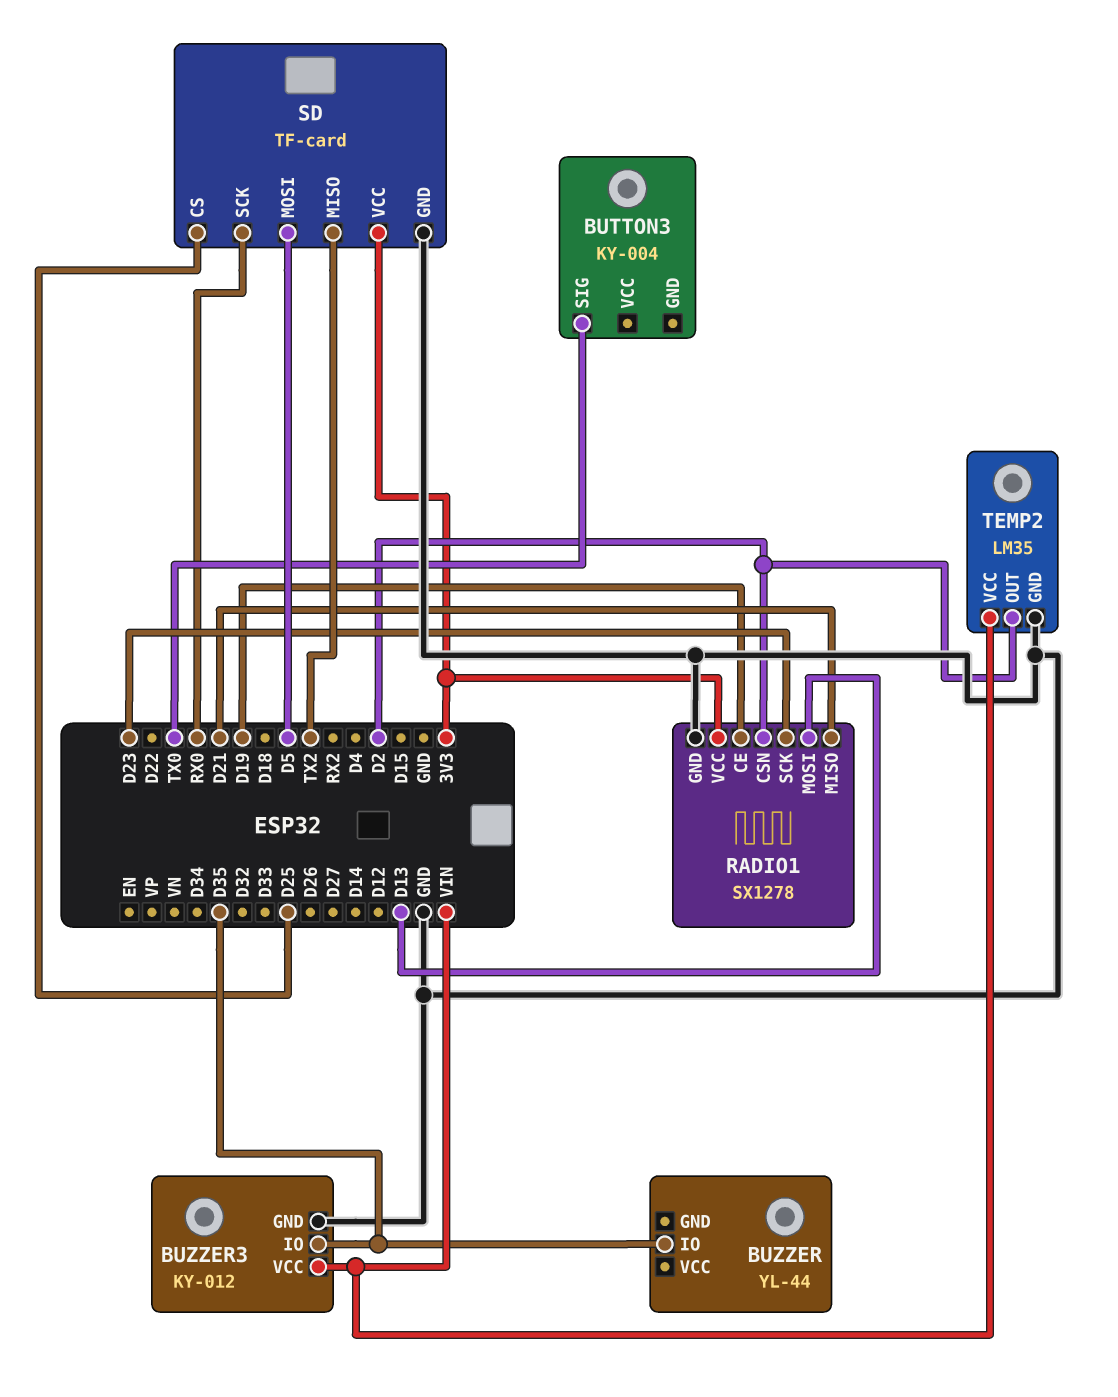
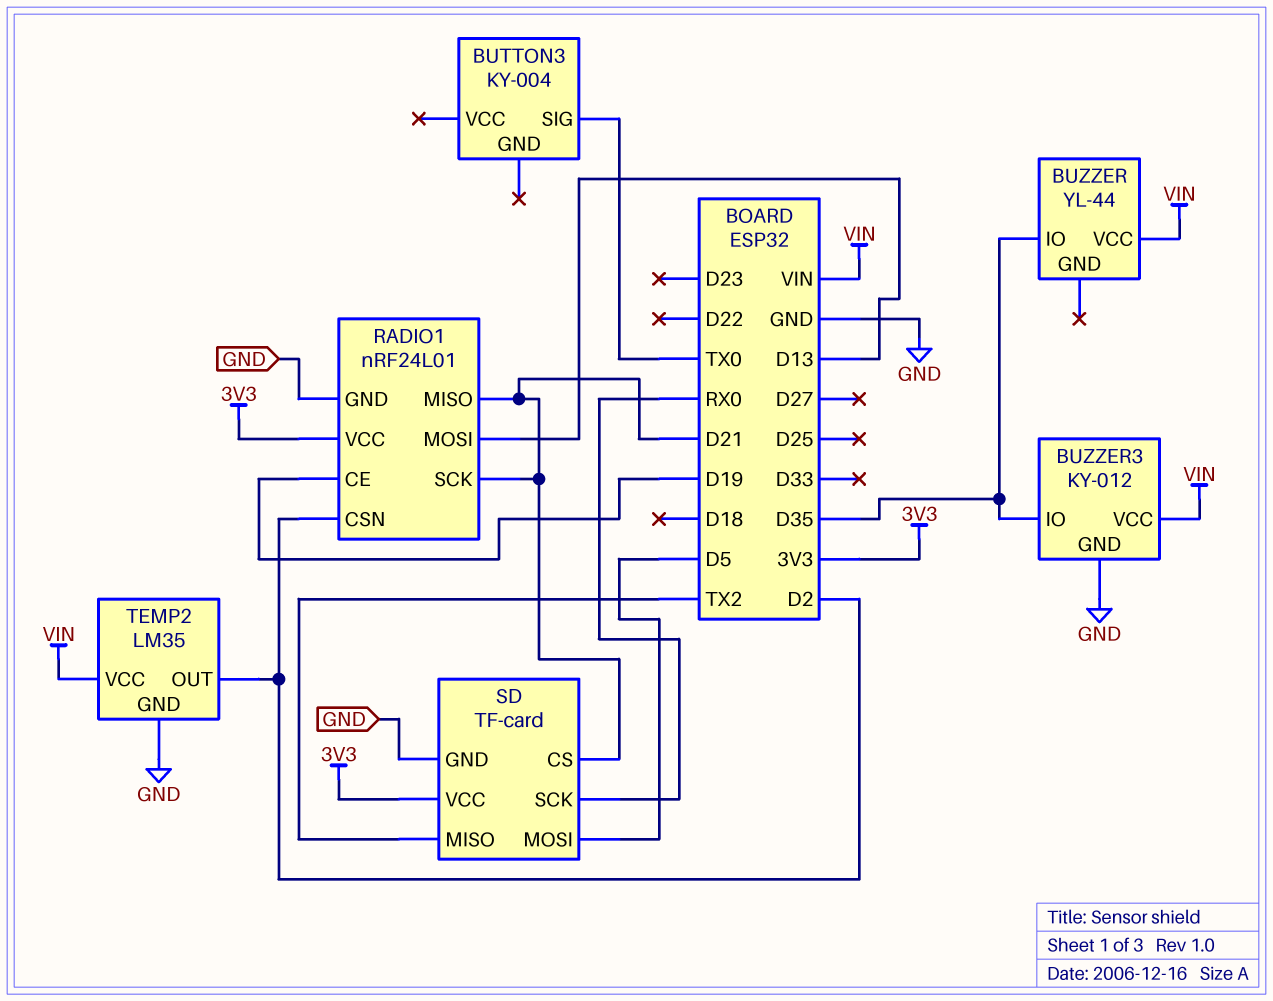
BUZZER pin VCC: none -> VIN
RADIO1: SX1278 -> nRF24L01
RADIO1 pin SCK: D23 -> D21
SD pin CS: D25 -> D21

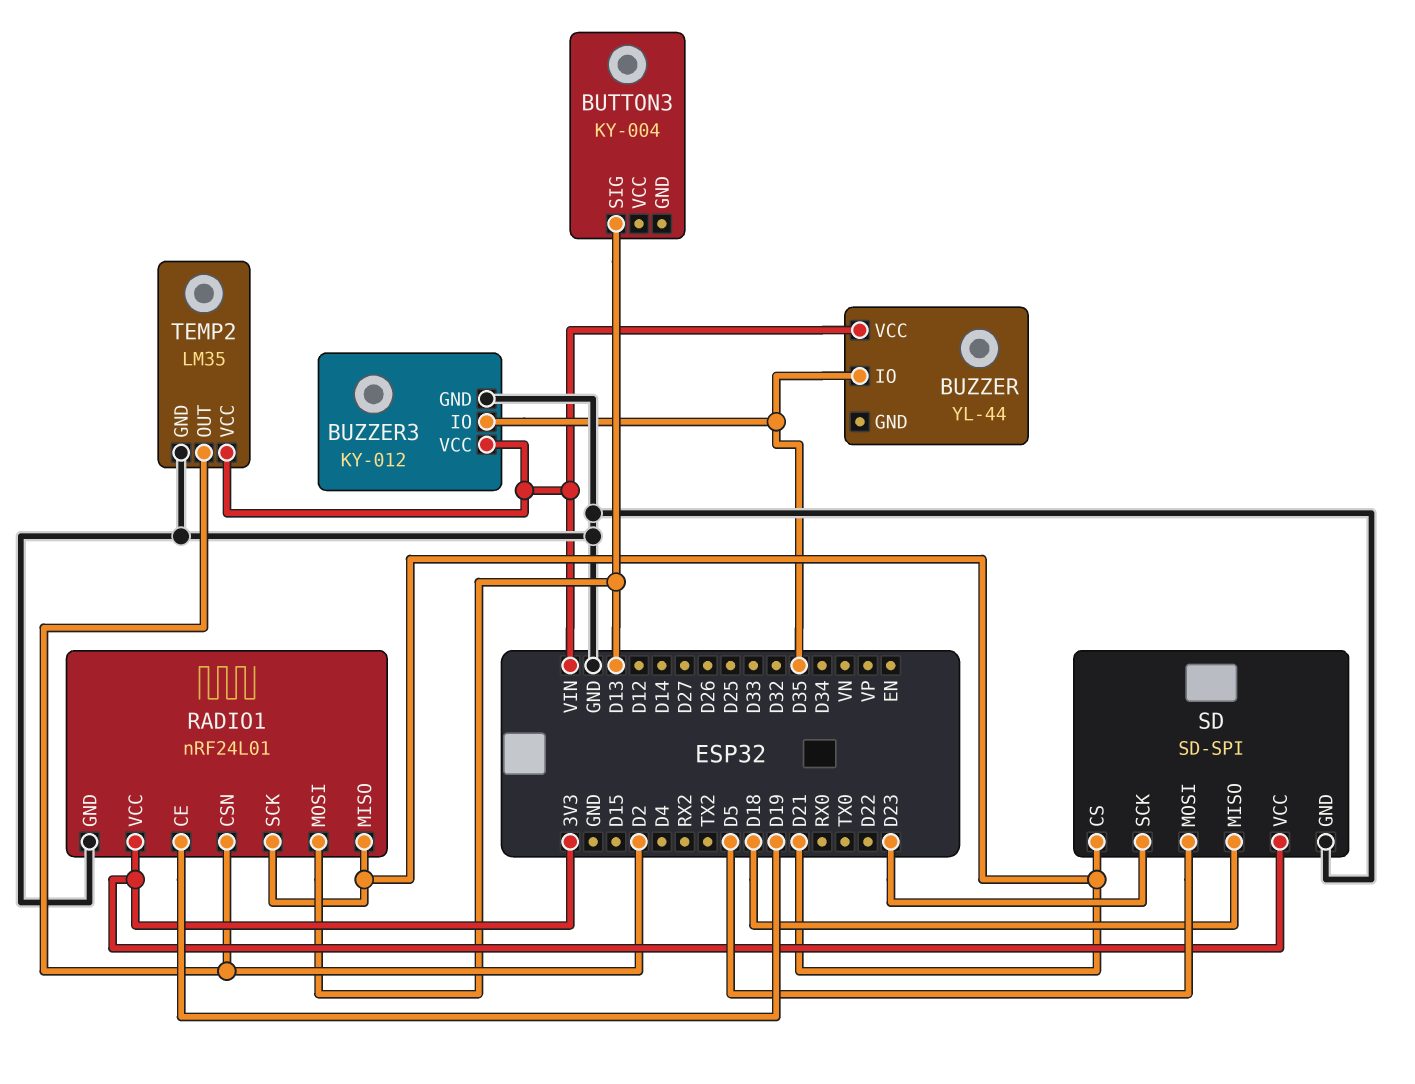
BUTTON3 pin SIG: TX0 -> D13
SD: TF-card -> SD-SPI
SD pin MISO: TX2 -> D18
SD pin SCK: RX0 -> D23

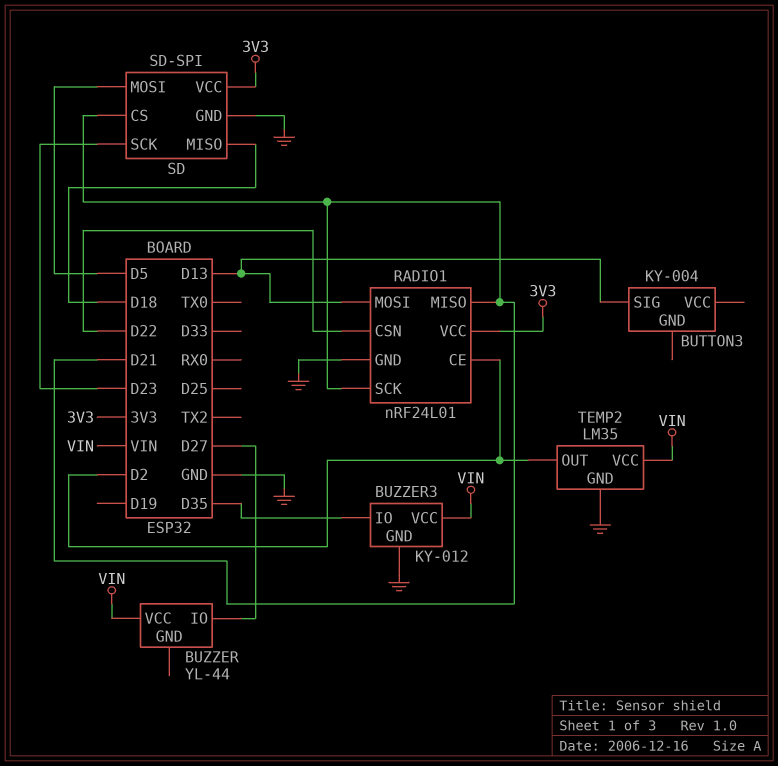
BUZZER pin IO: D35 -> D27
RADIO1 pin CE: D19 -> D2
RADIO1 pin CSN: D2 -> D22

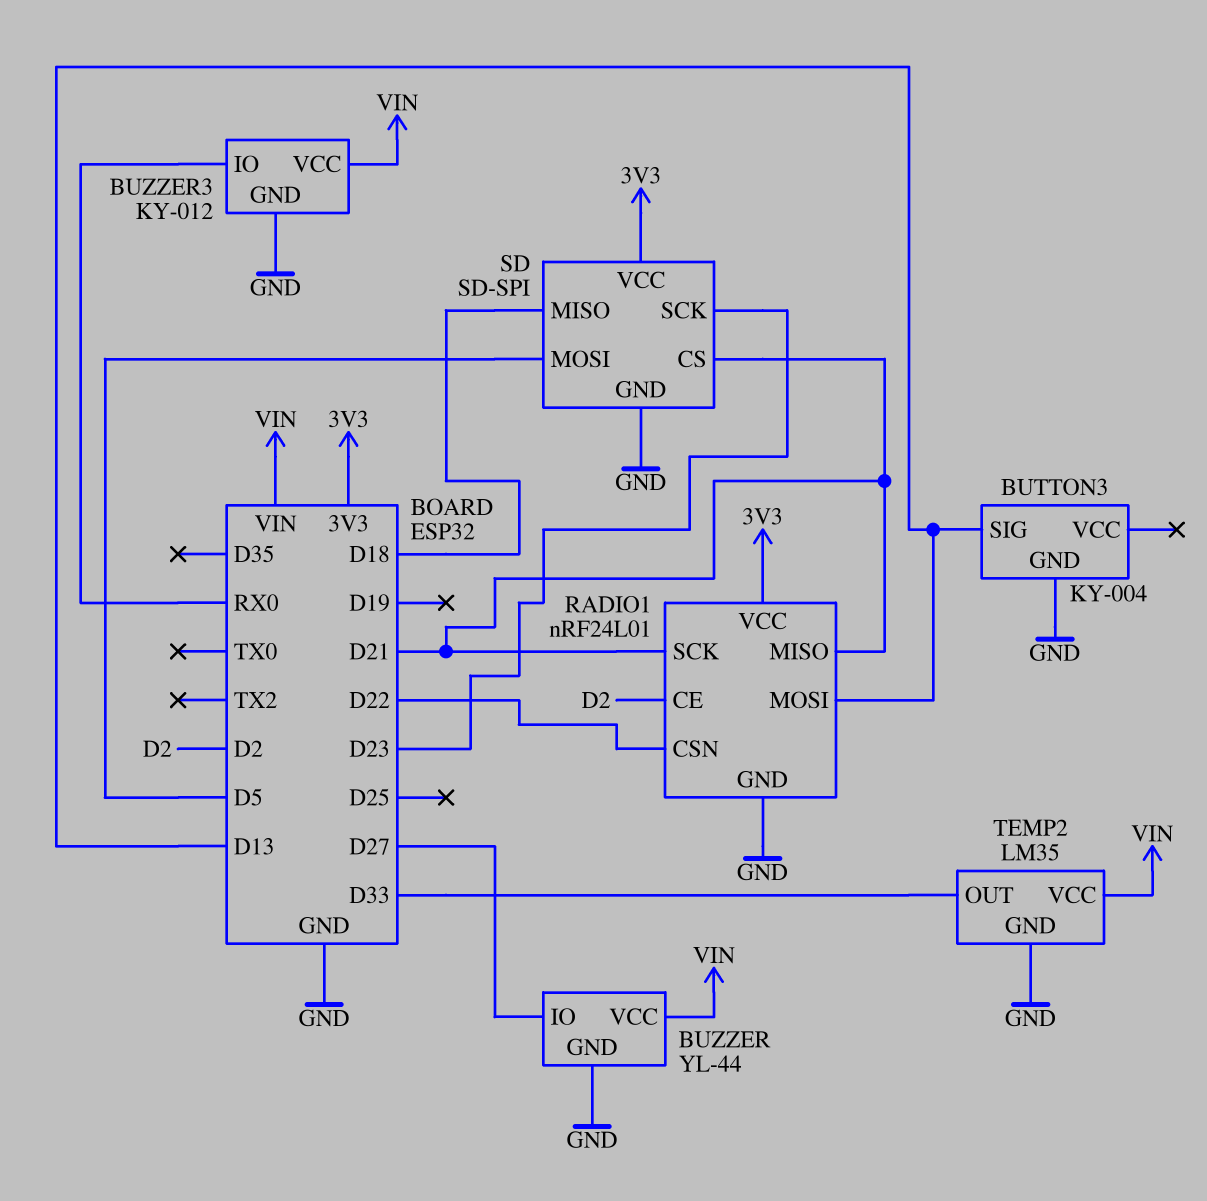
BUTTON3 pin GND: none -> GND
BUZZER pin GND: none -> GND
BUZZER3 pin IO: D35 -> RX0
TEMP2 pin OUT: D2 -> D33

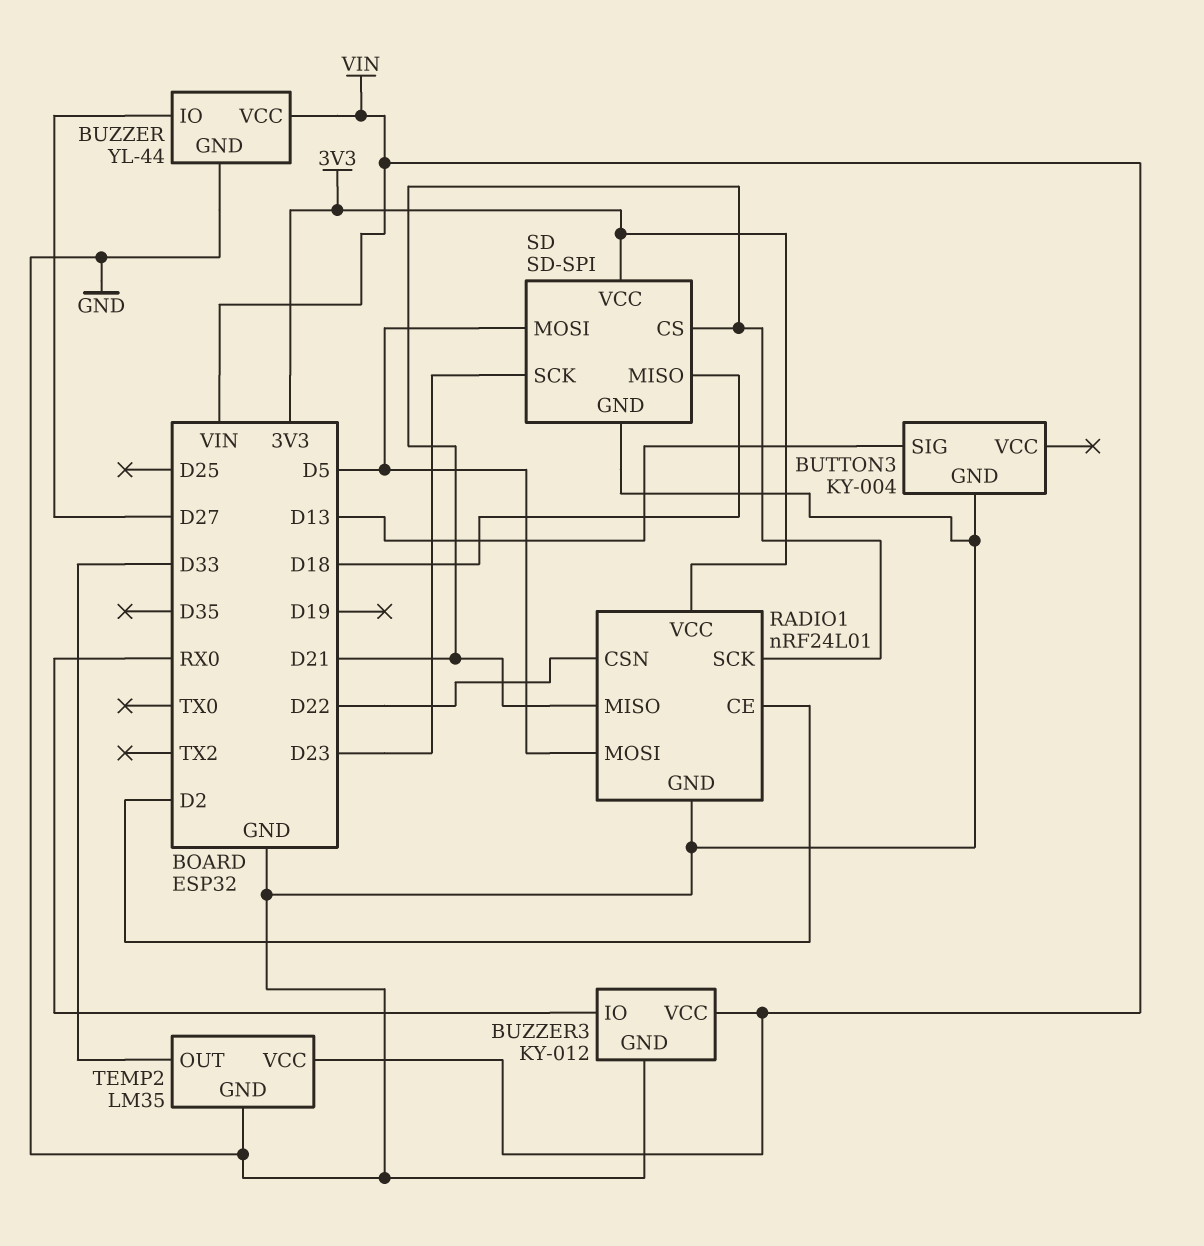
RADIO1 pin MOSI: D13 -> D5

